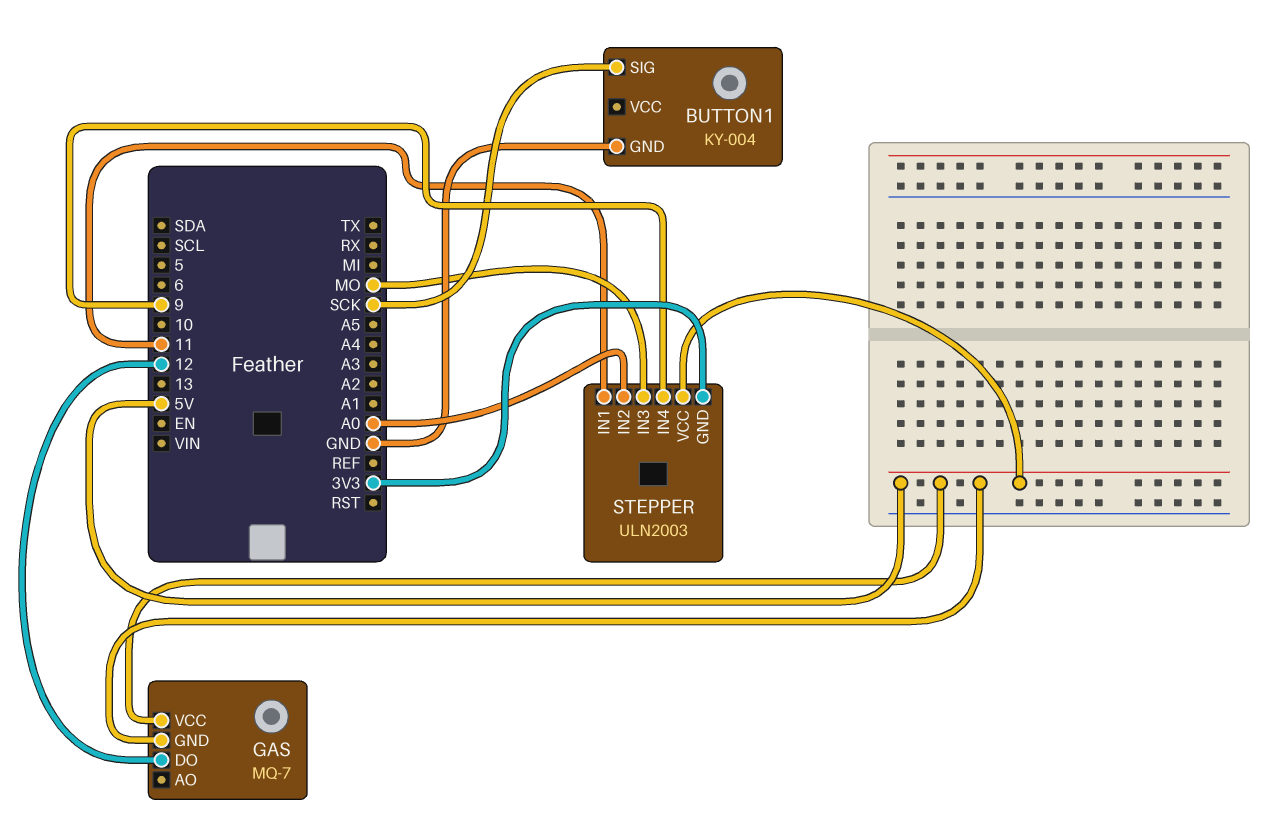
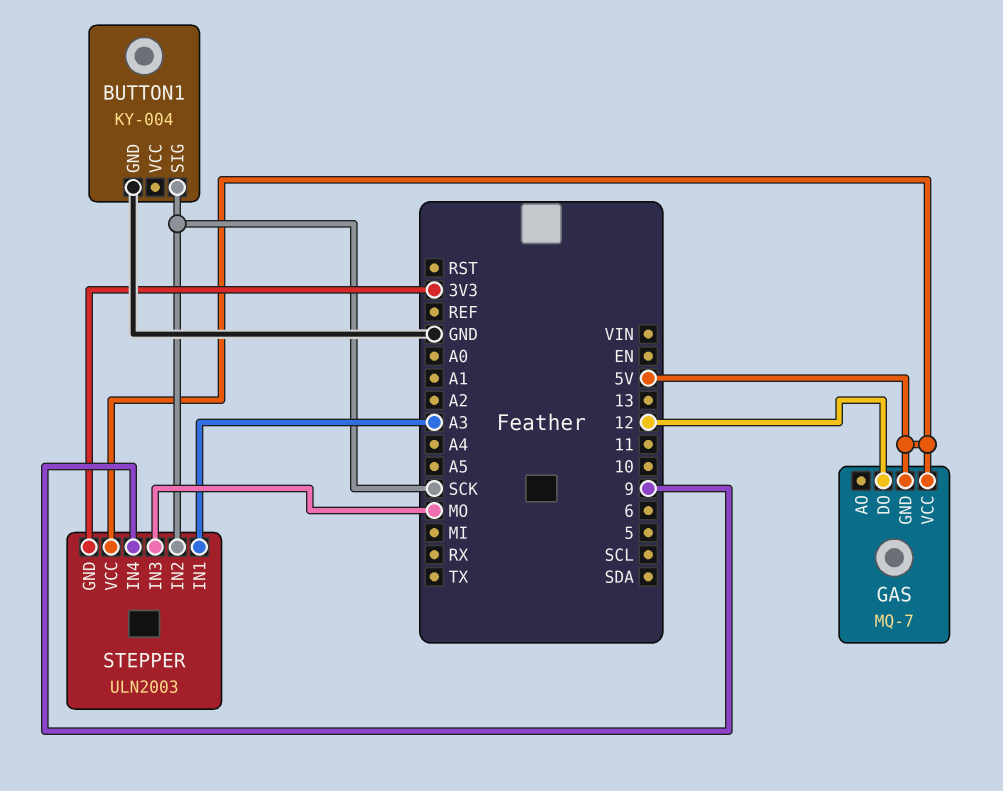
STEPPER pin IN1: 11 -> A3
STEPPER pin IN2: A0 -> SCK

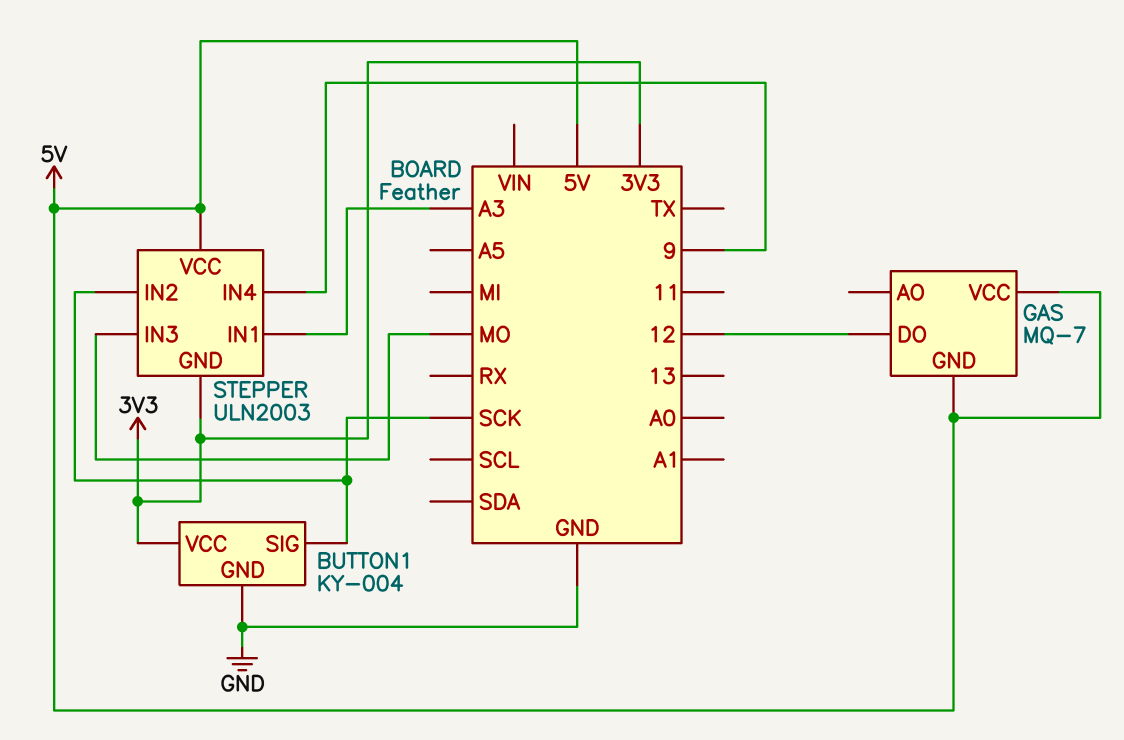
BUTTON1 pin VCC: none -> 3V3

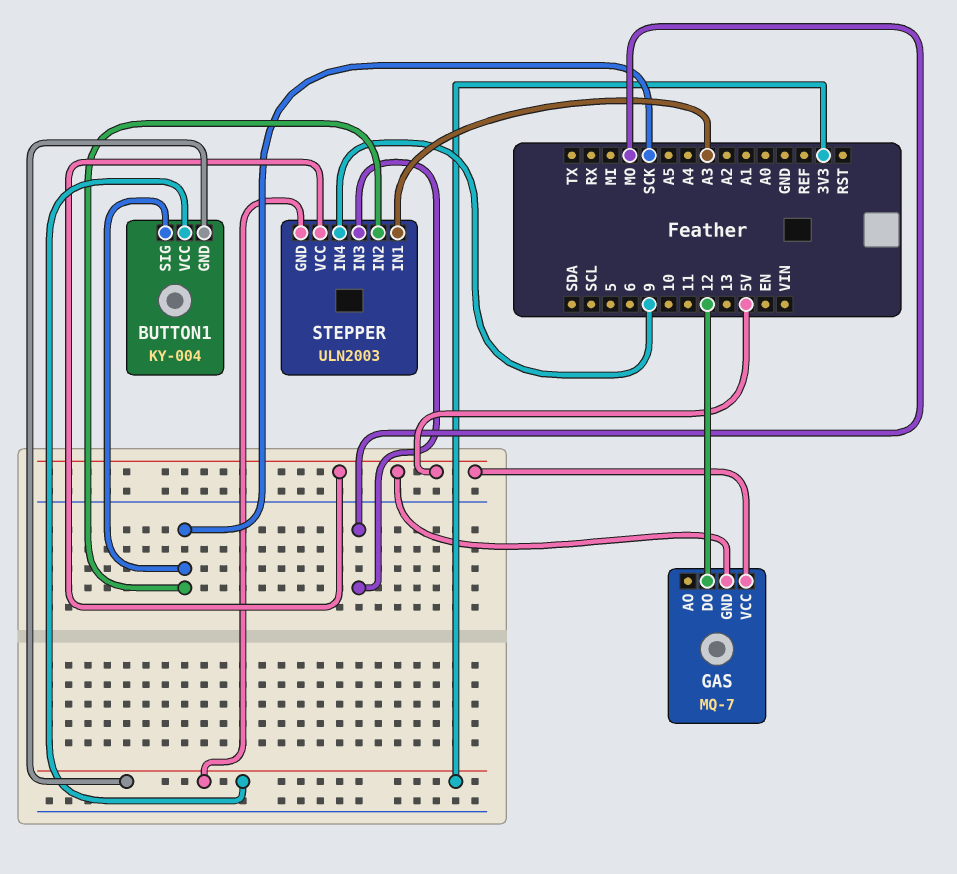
BUTTON1 pin GND: GND -> 3V3

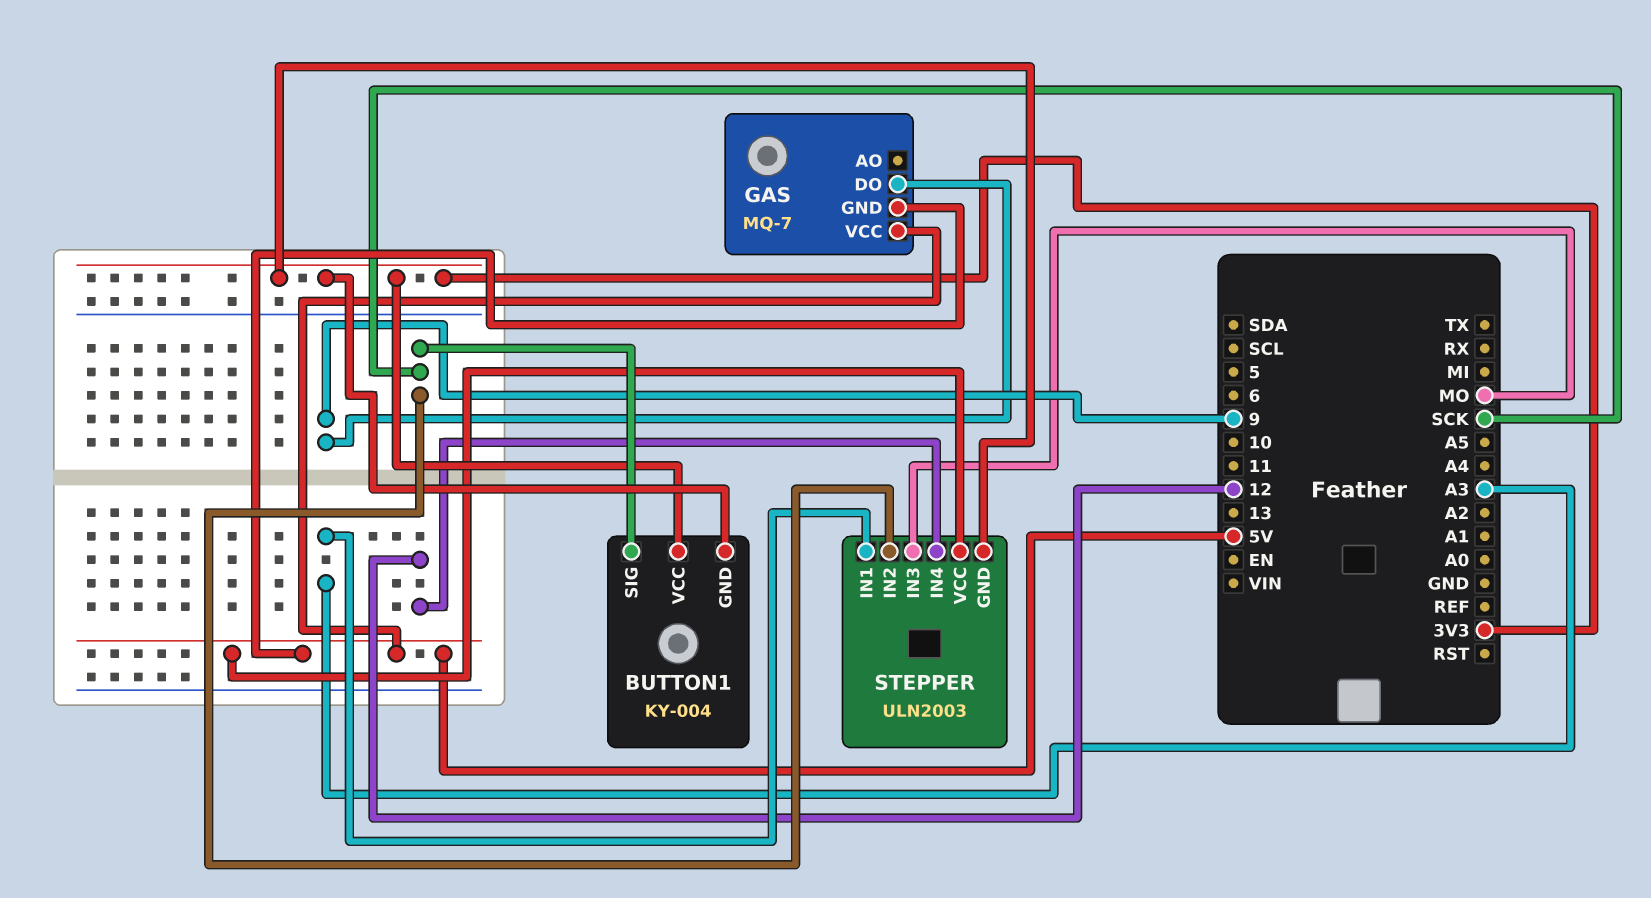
GAS pin DO: 12 -> 9
STEPPER pin IN4: 9 -> 12

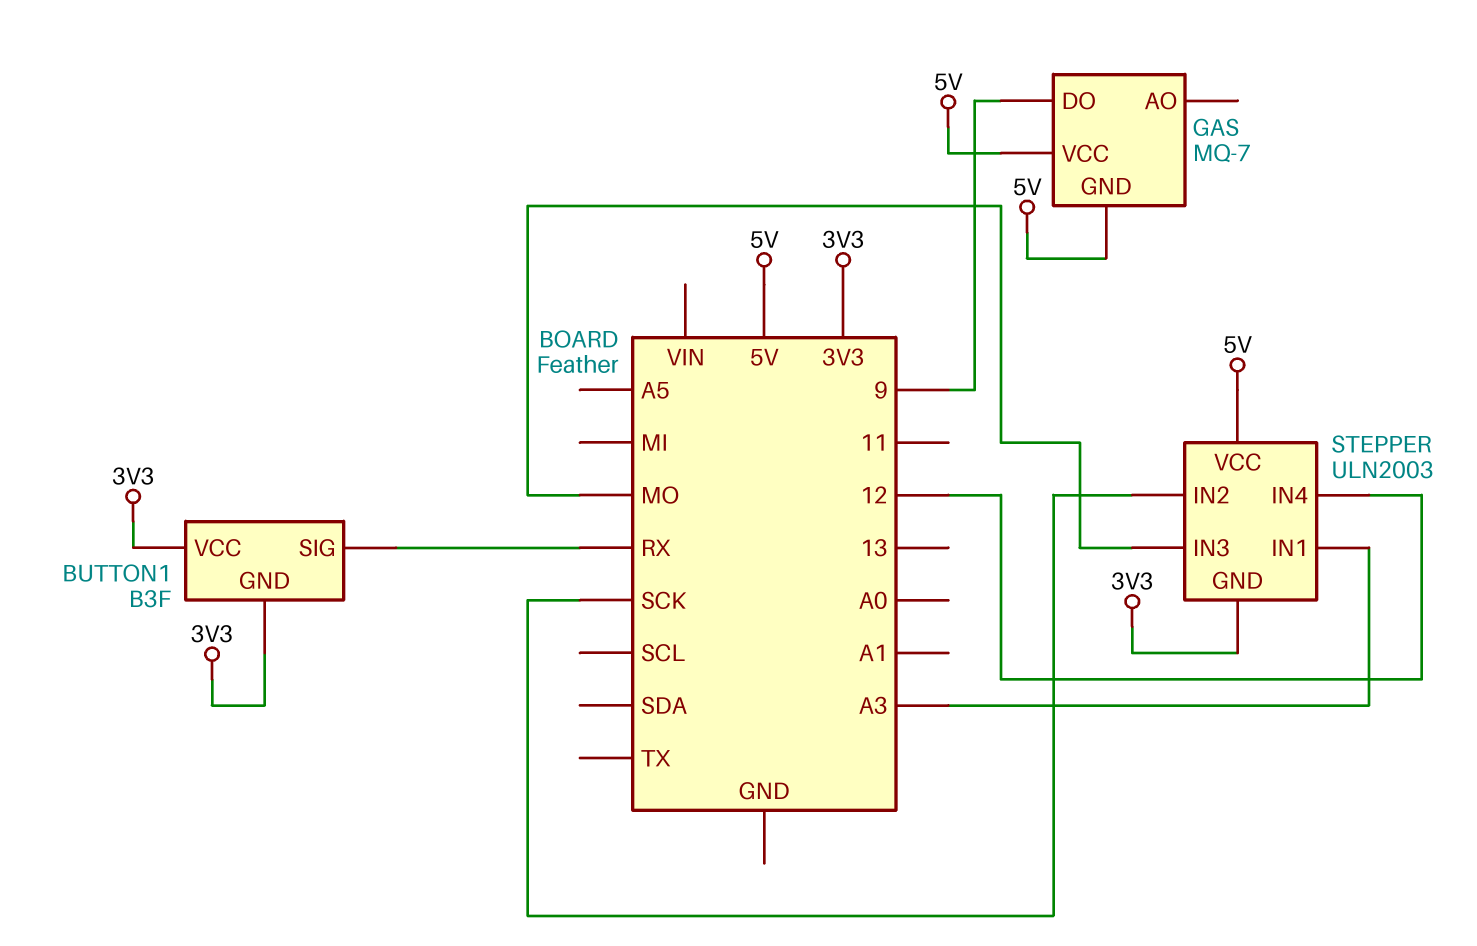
BUTTON1: KY-004 -> B3F
BUTTON1 pin SIG: SCK -> RX

